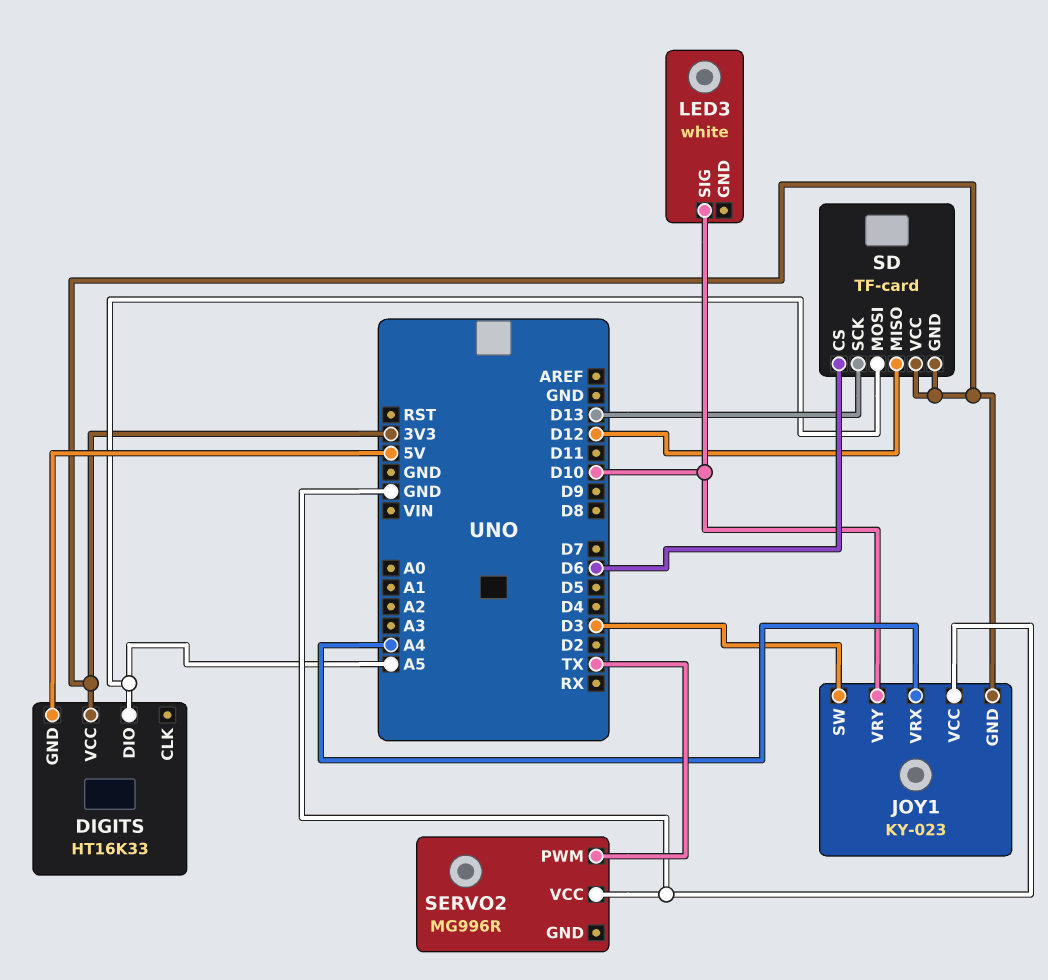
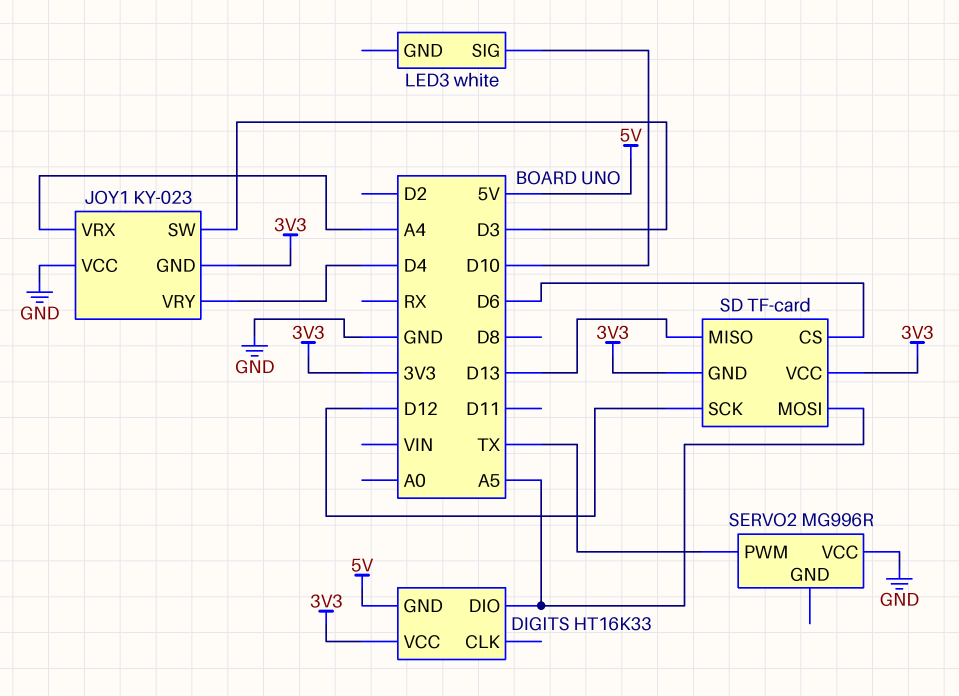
JOY1 pin VRY: D10 -> D4
SD pin MISO: D12 -> D13
SD pin SCK: D13 -> D12

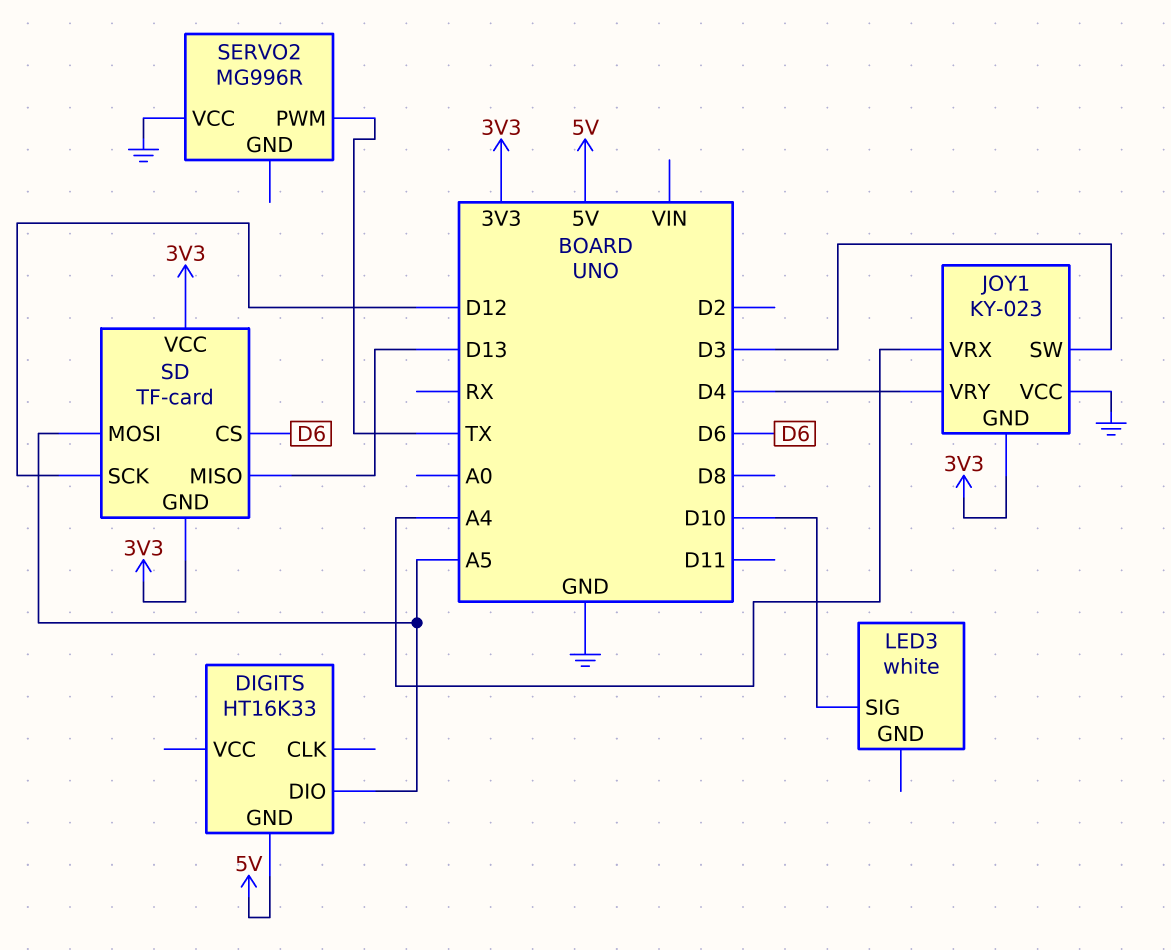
DIGITS pin VCC: 3V3 -> none

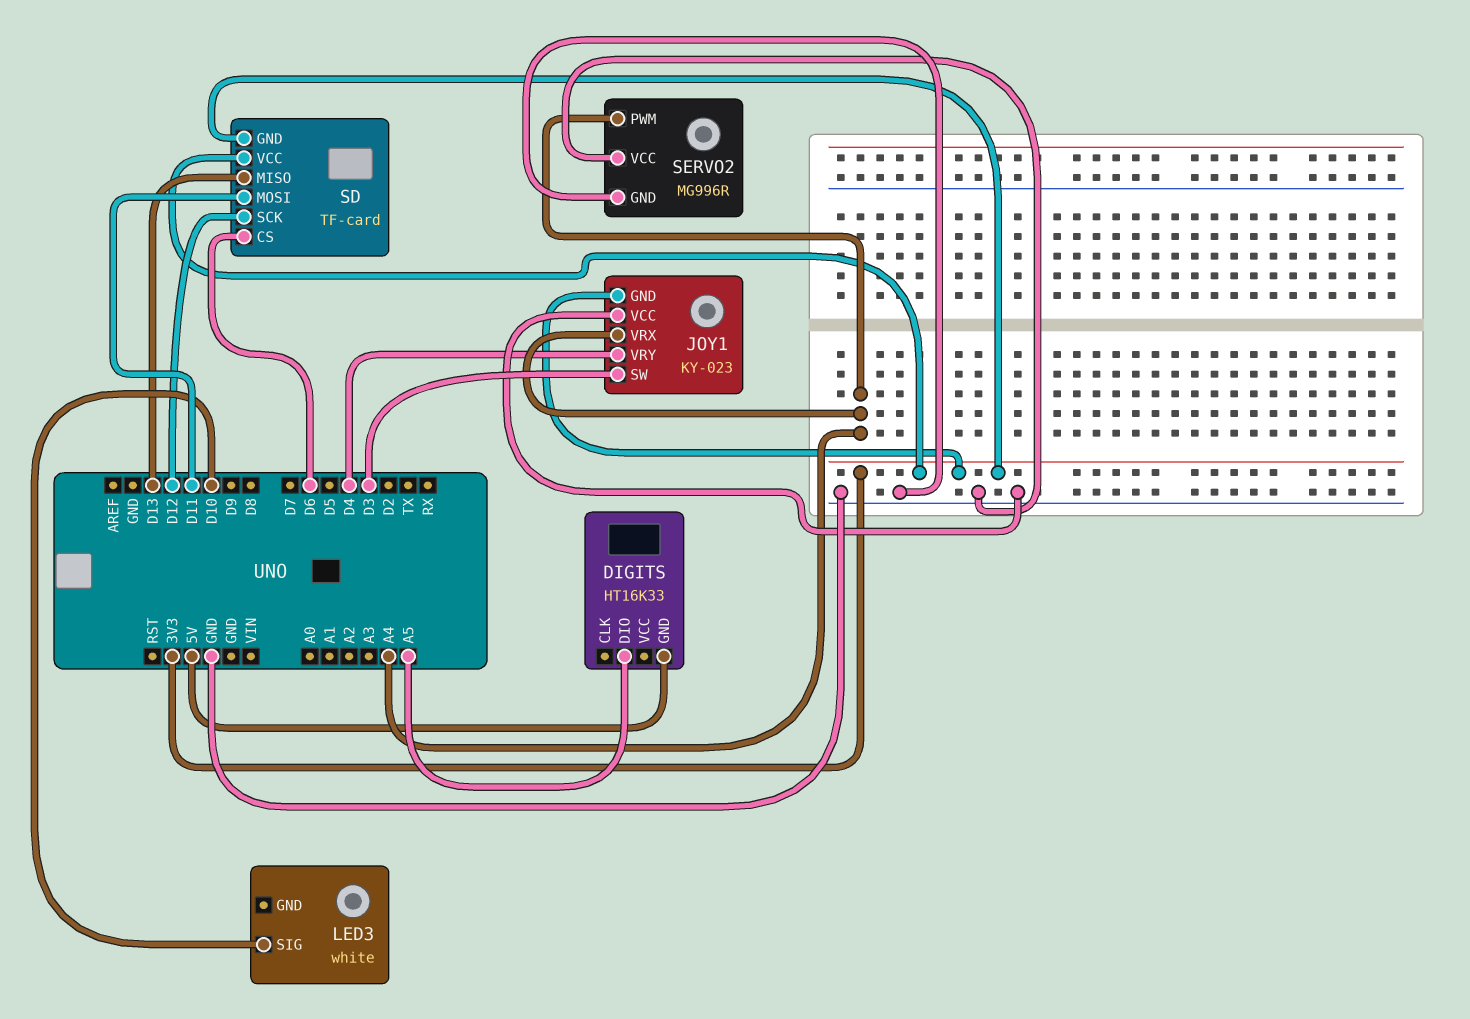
SD pin MOSI: A5 -> D11
SERVO2 pin GND: none -> GND
SERVO2 pin PWM: TX -> A4

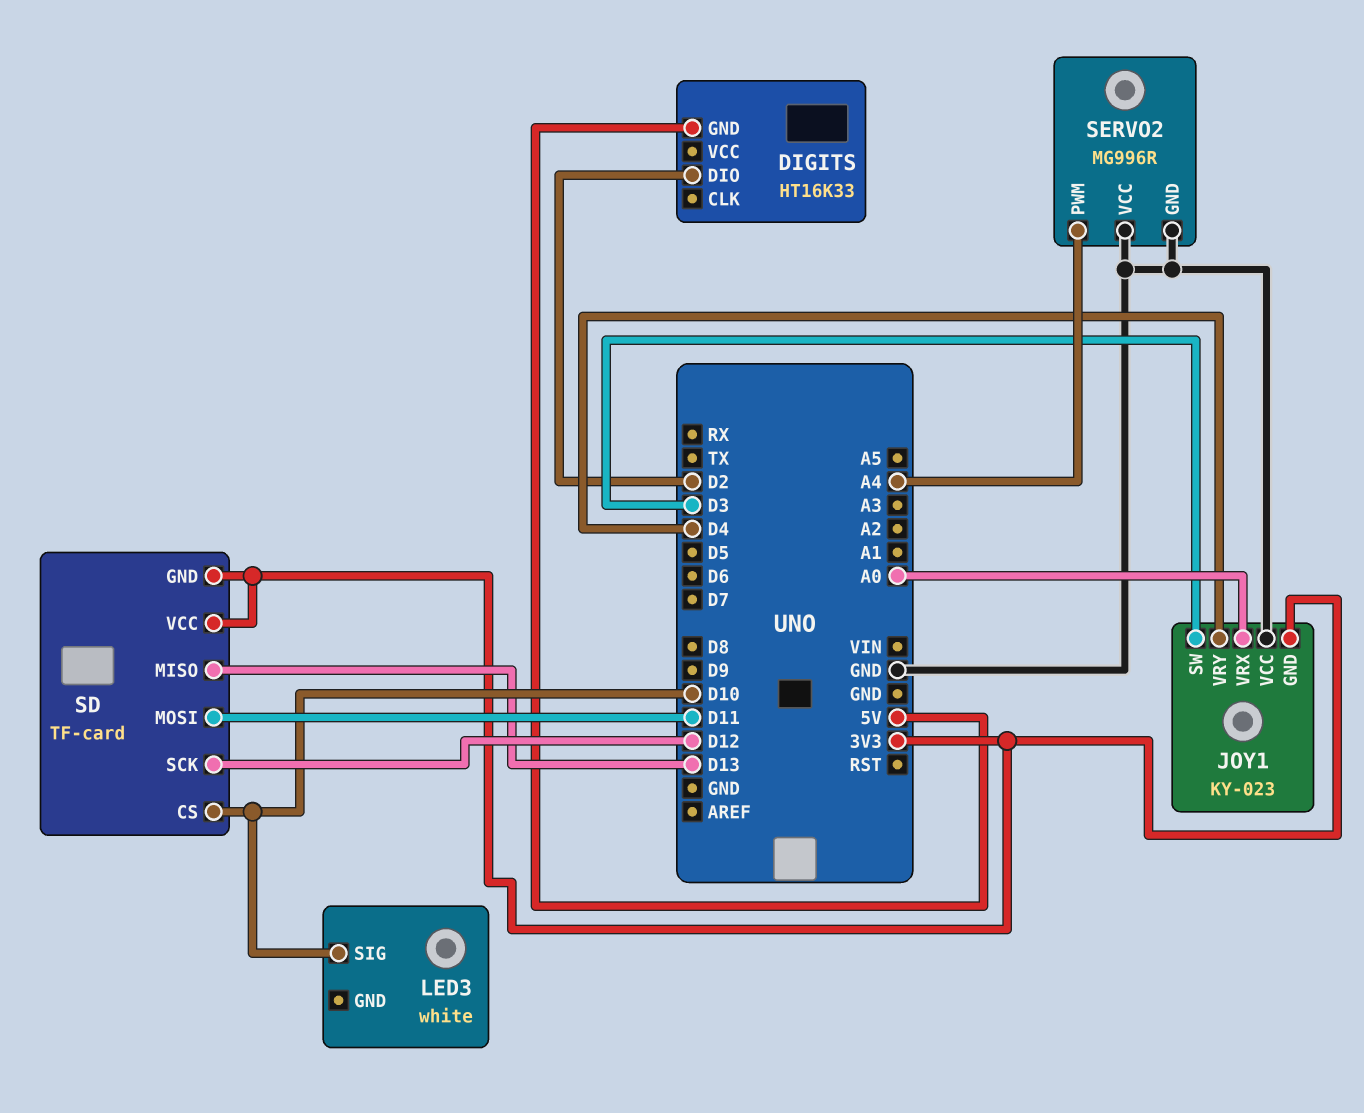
DIGITS pin DIO: A5 -> D2
JOY1 pin VRX: A4 -> A0
SD pin CS: D6 -> D10

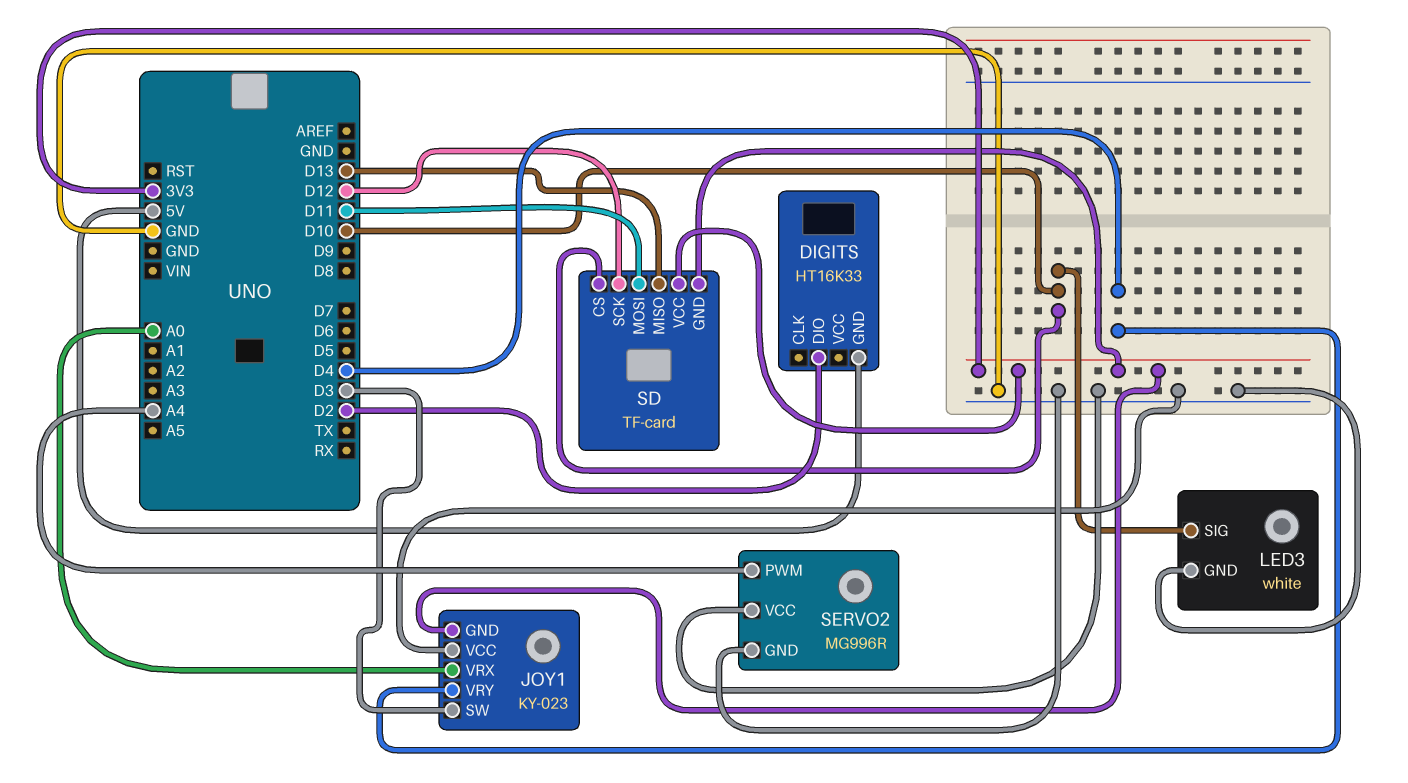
LED3 pin GND: none -> GND

